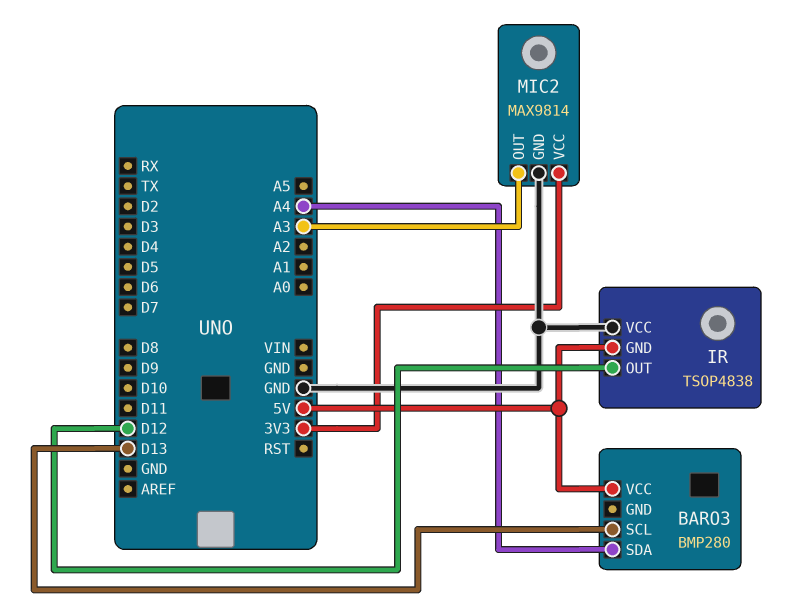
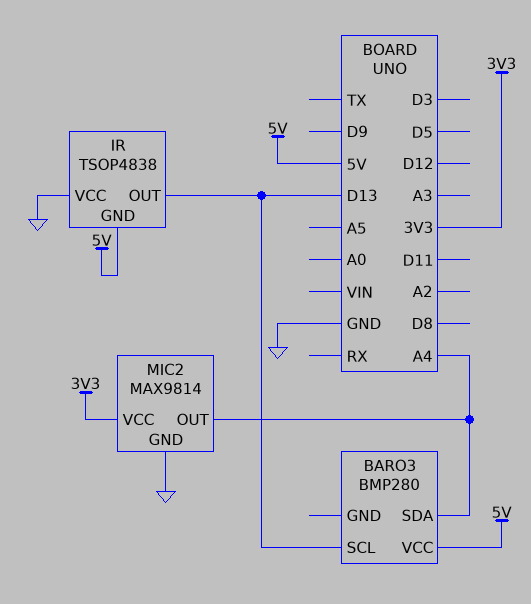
IR pin OUT: D12 -> D13
MIC2 pin OUT: A3 -> A4

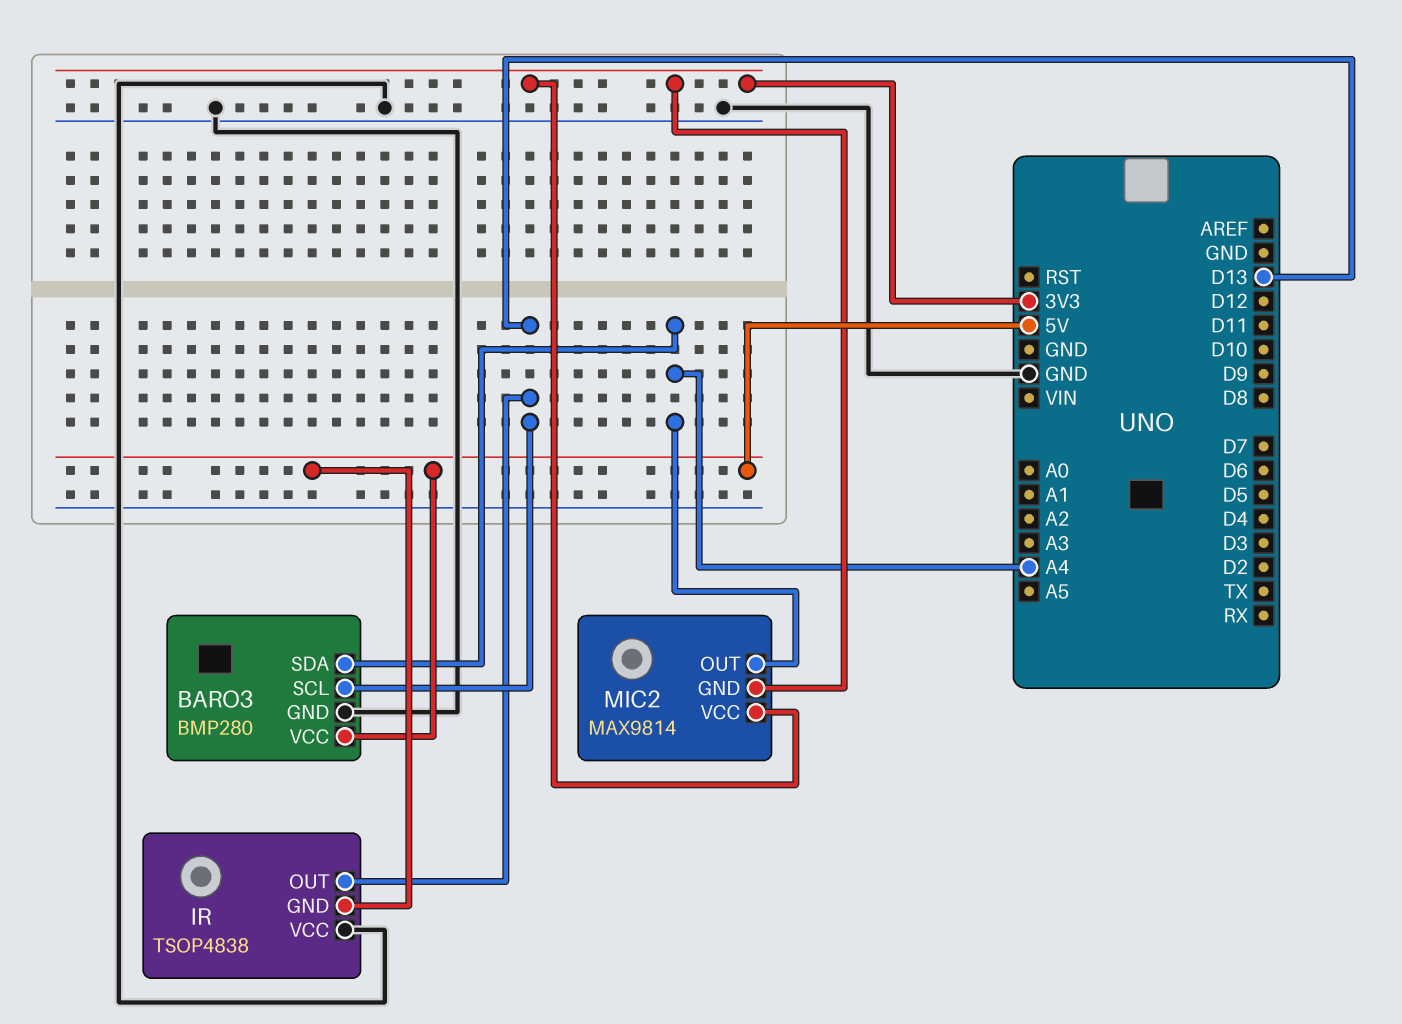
BARO3 pin GND: none -> GND
MIC2 pin GND: GND -> 3V3

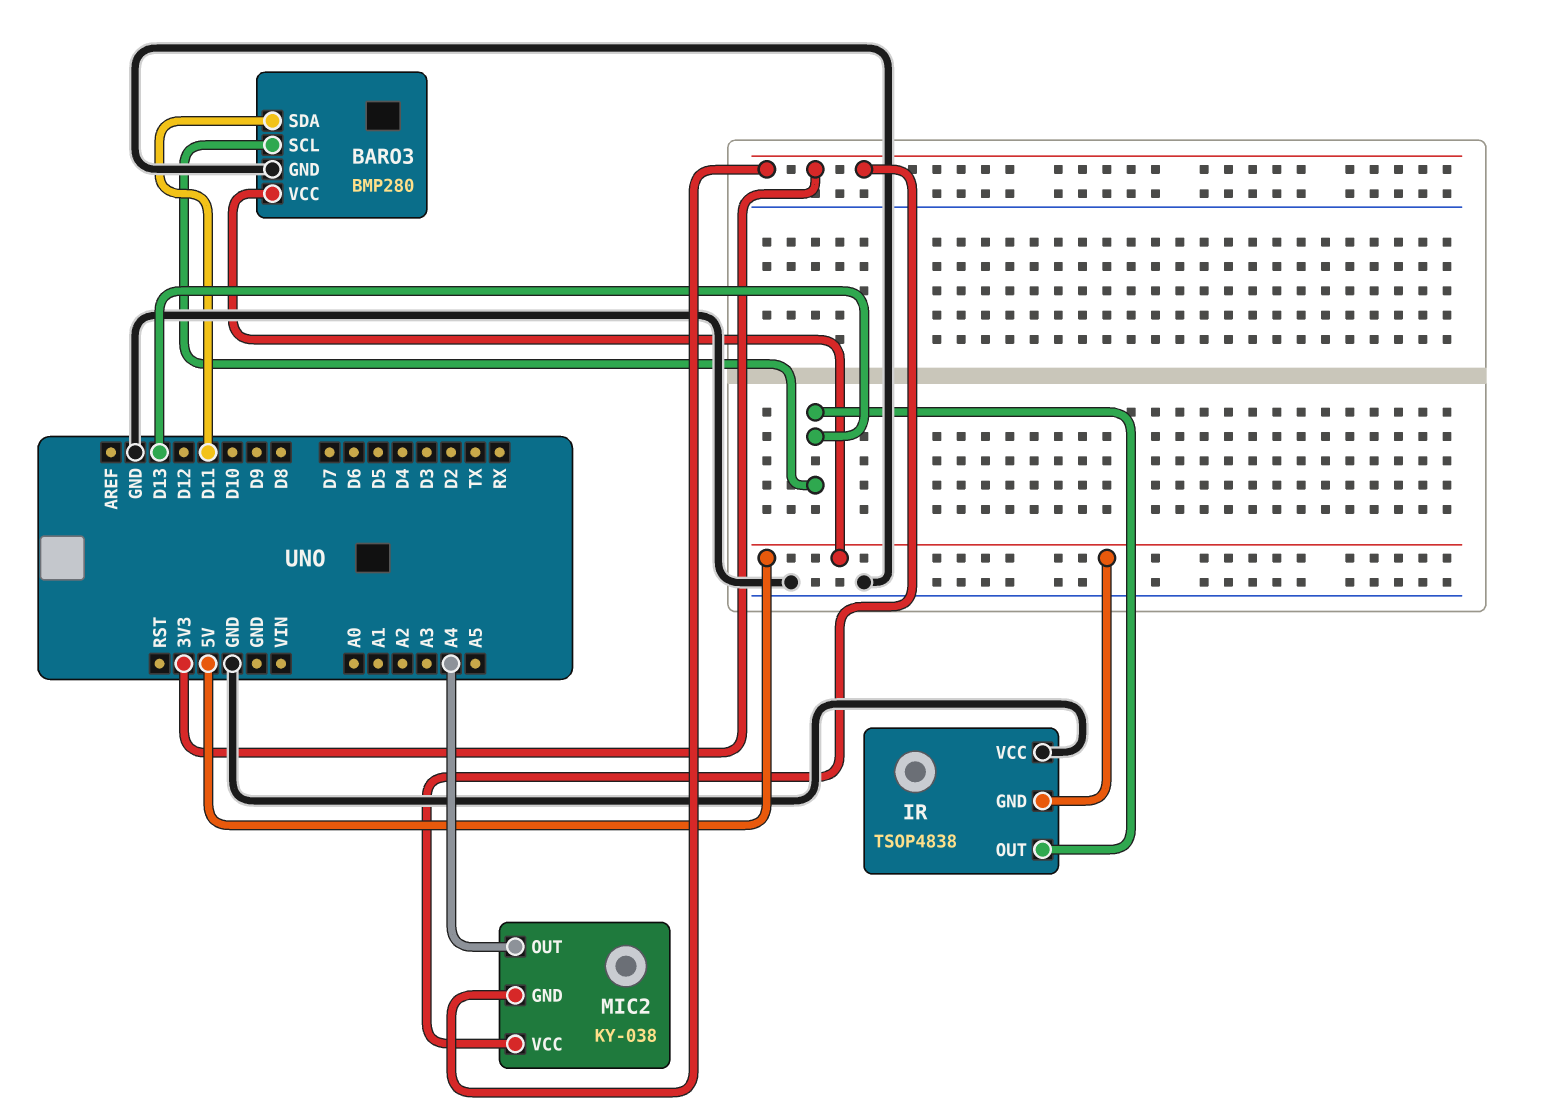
BARO3 pin SDA: A4 -> D11
MIC2: MAX9814 -> KY-038

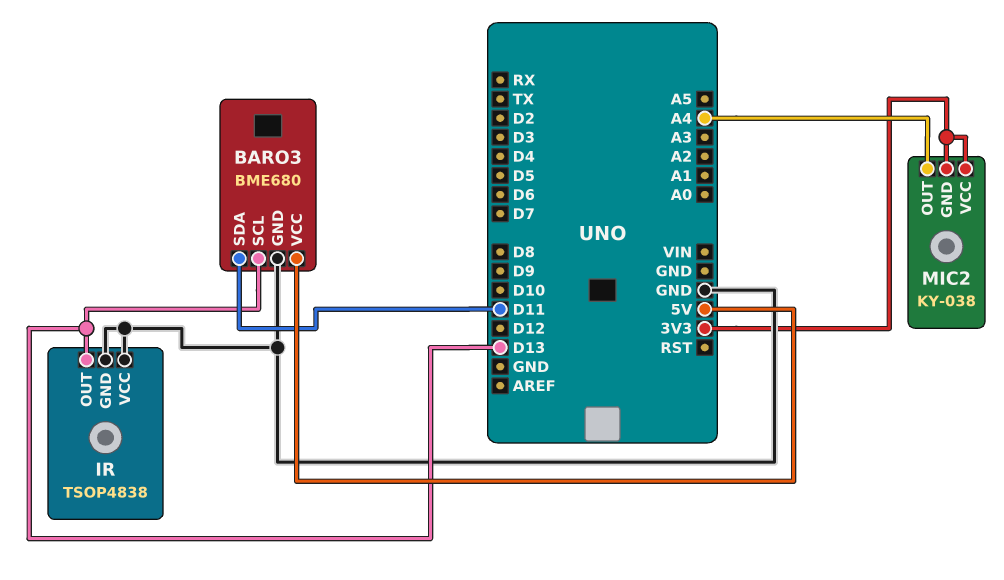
BARO3: BMP280 -> BME680
IR pin GND: 5V -> GND

